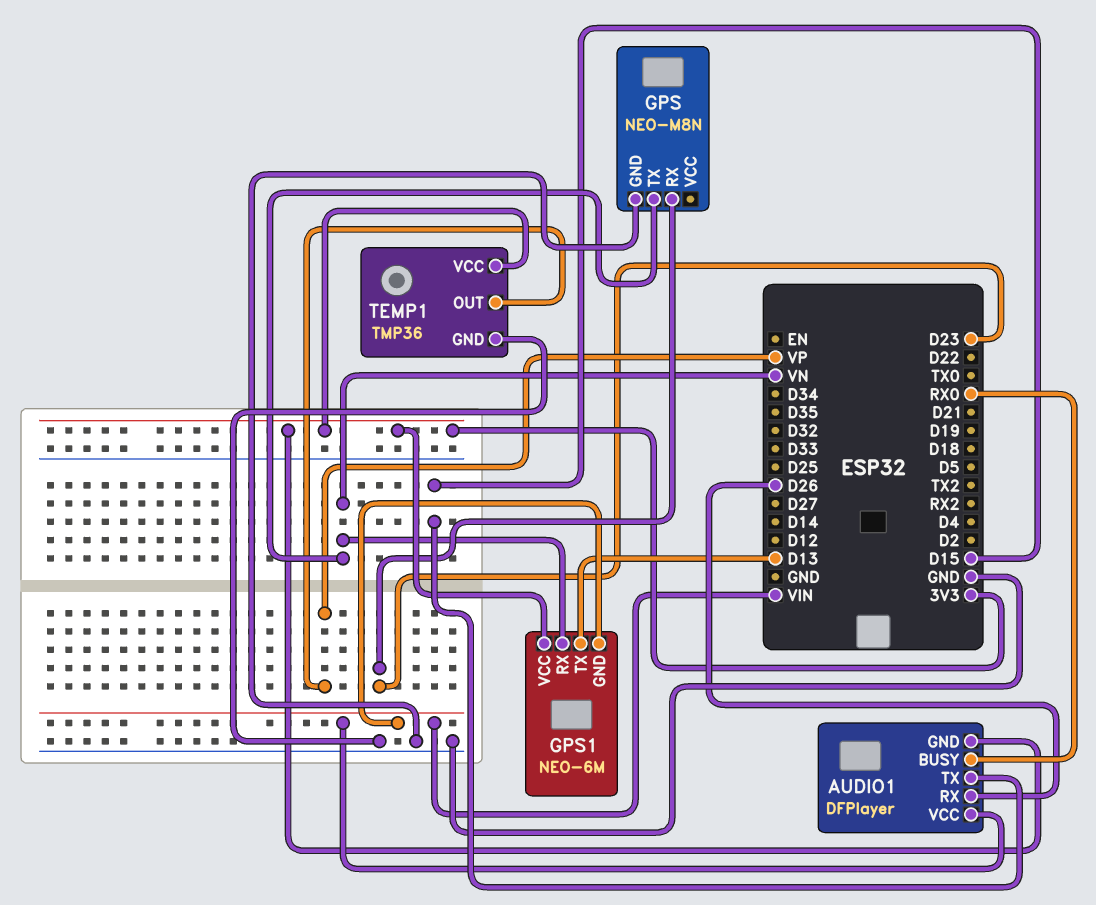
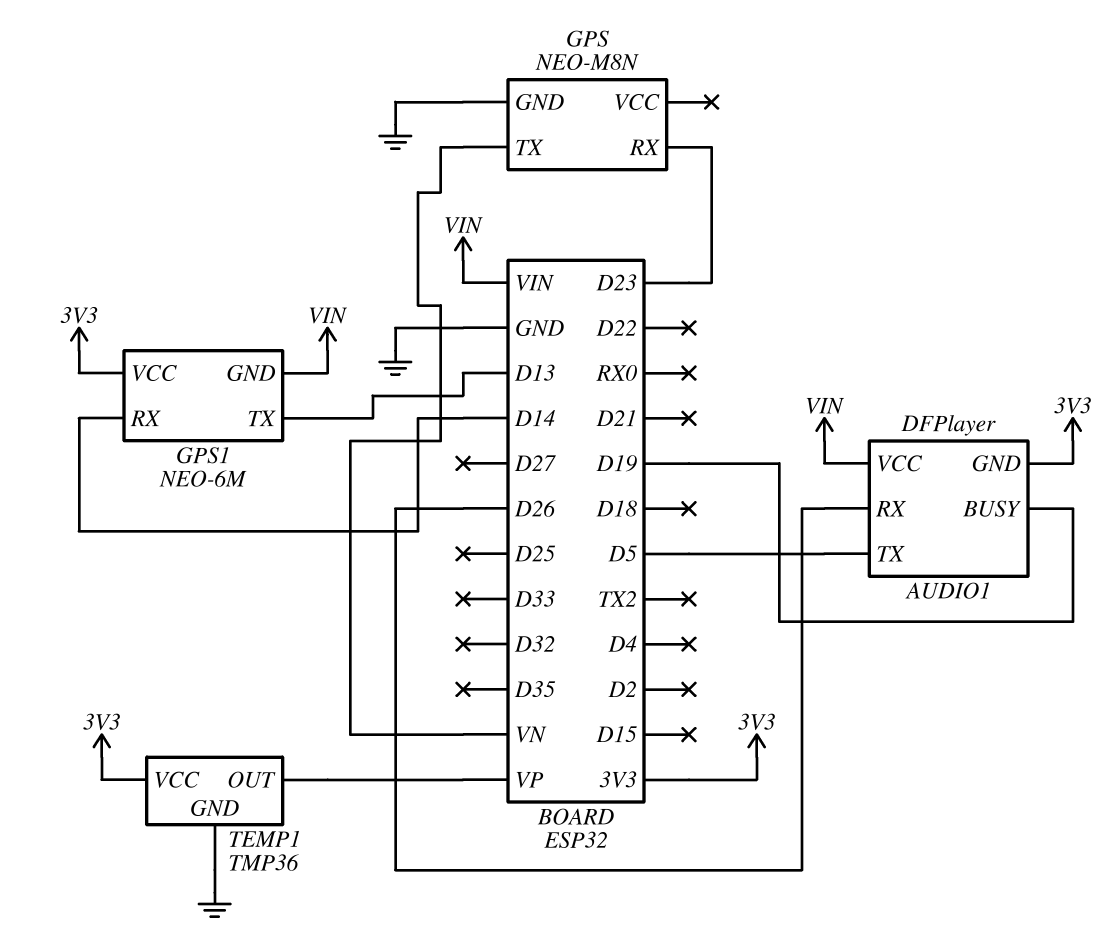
AUDIO1 pin BUSY: RX0 -> D19
AUDIO1 pin TX: D15 -> D5
GPS1 pin RX: VN -> D14

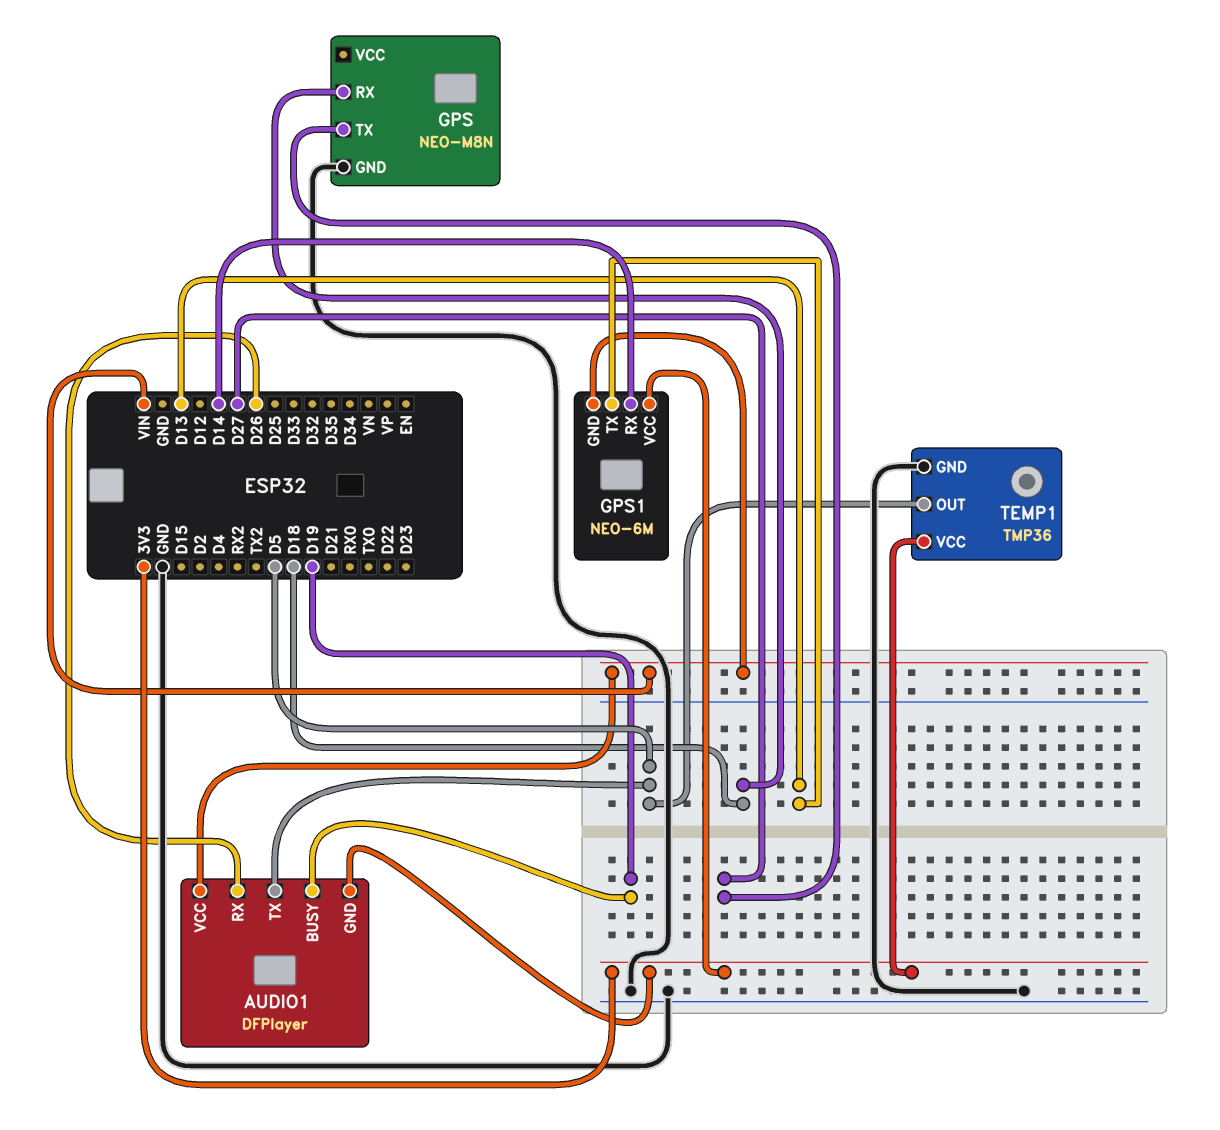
GPS pin RX: D23 -> D18
GPS pin TX: VN -> D27
TEMP1 pin OUT: VP -> D5

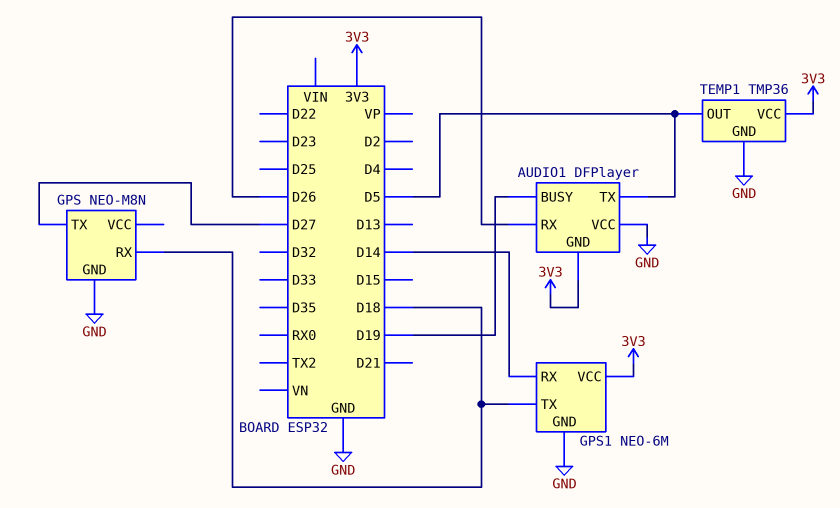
AUDIO1 pin VCC: VIN -> GND
GPS1 pin GND: VIN -> GND
GPS1 pin TX: D13 -> D18

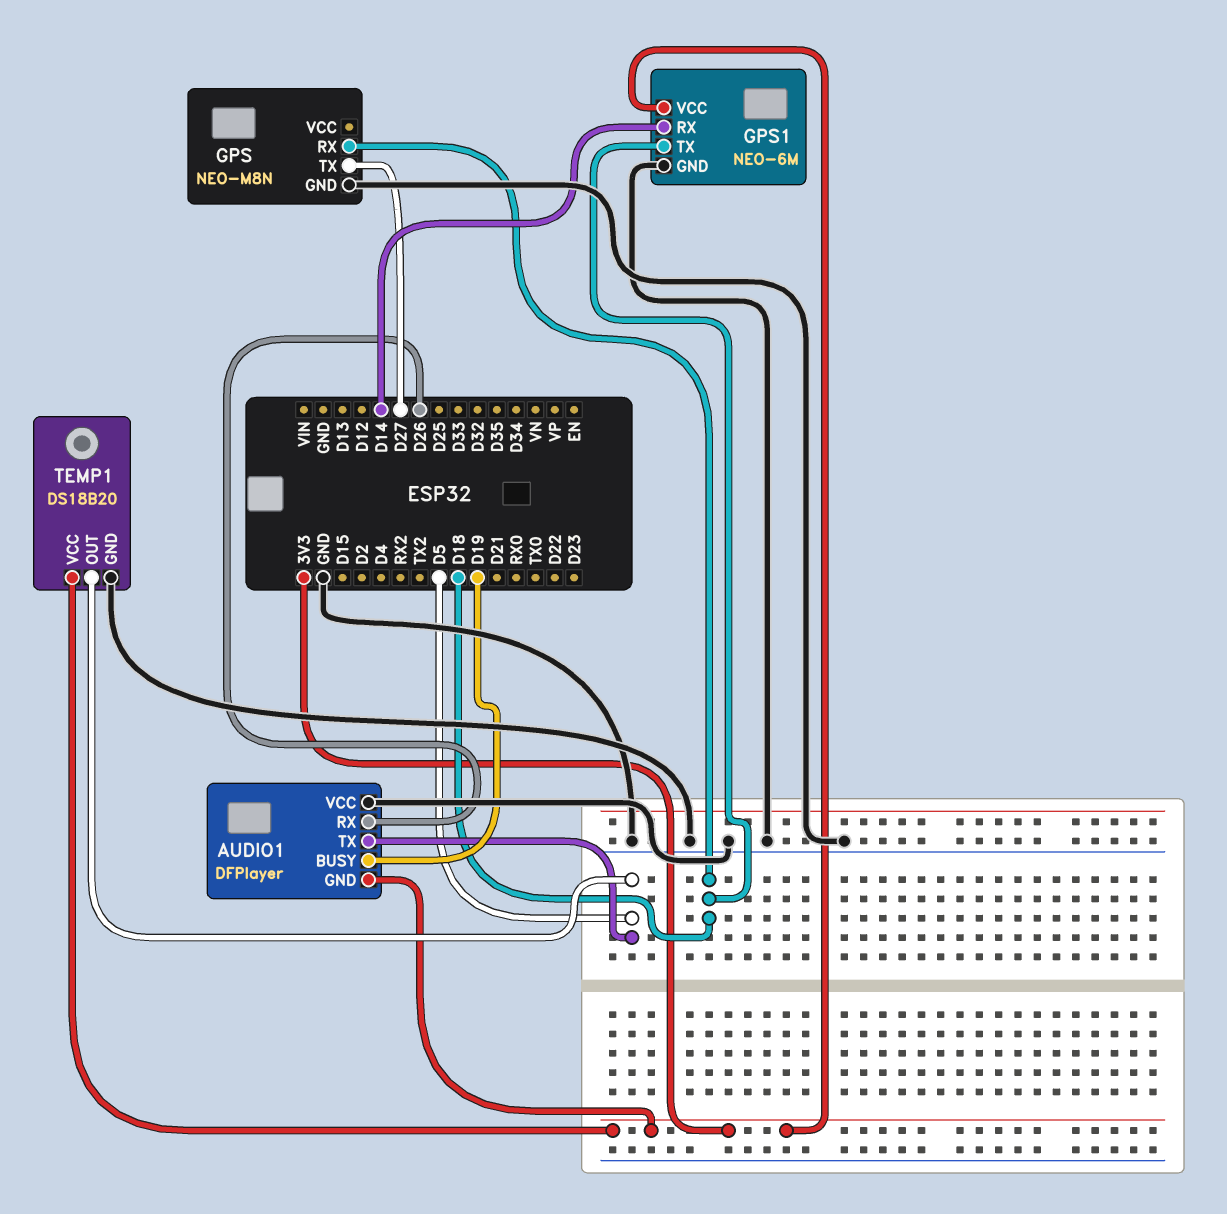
TEMP1: TMP36 -> DS18B20

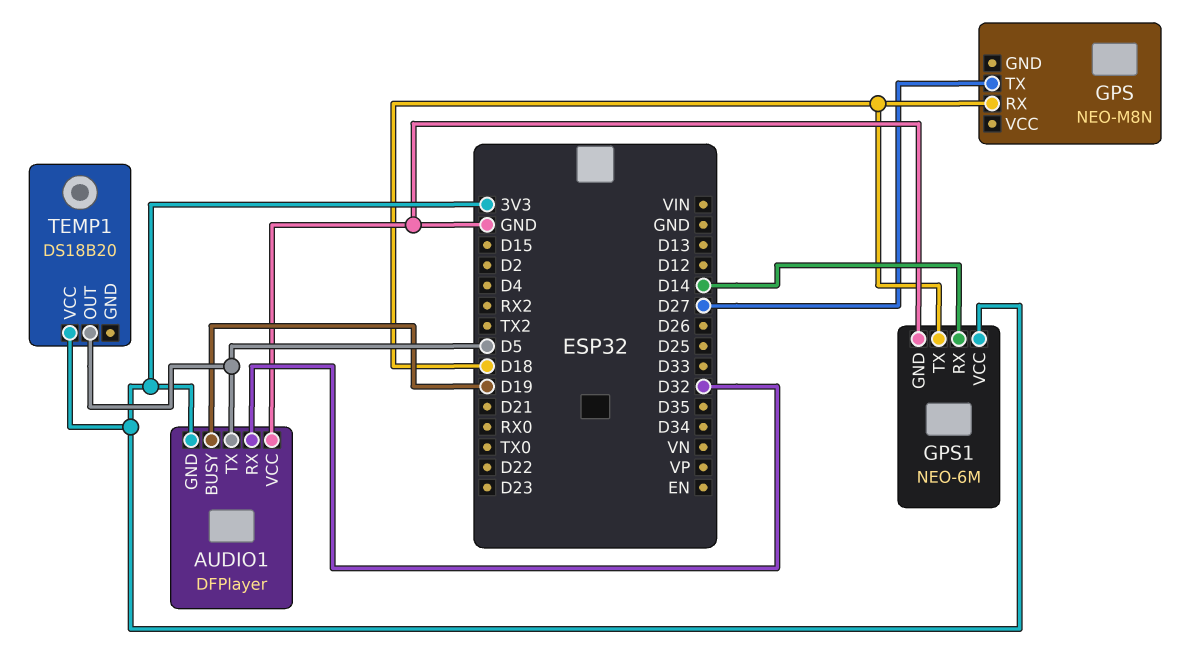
AUDIO1 pin RX: D26 -> D32
GPS pin GND: GND -> none
TEMP1 pin GND: GND -> none

